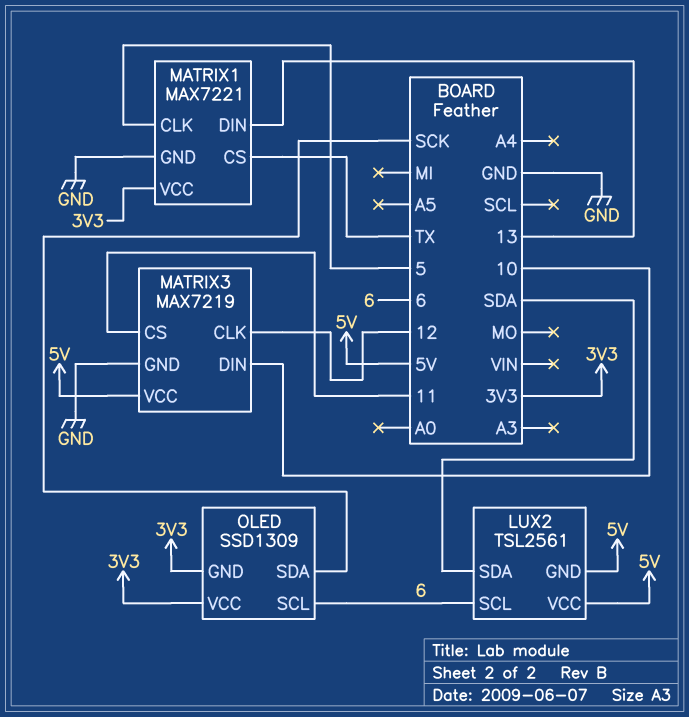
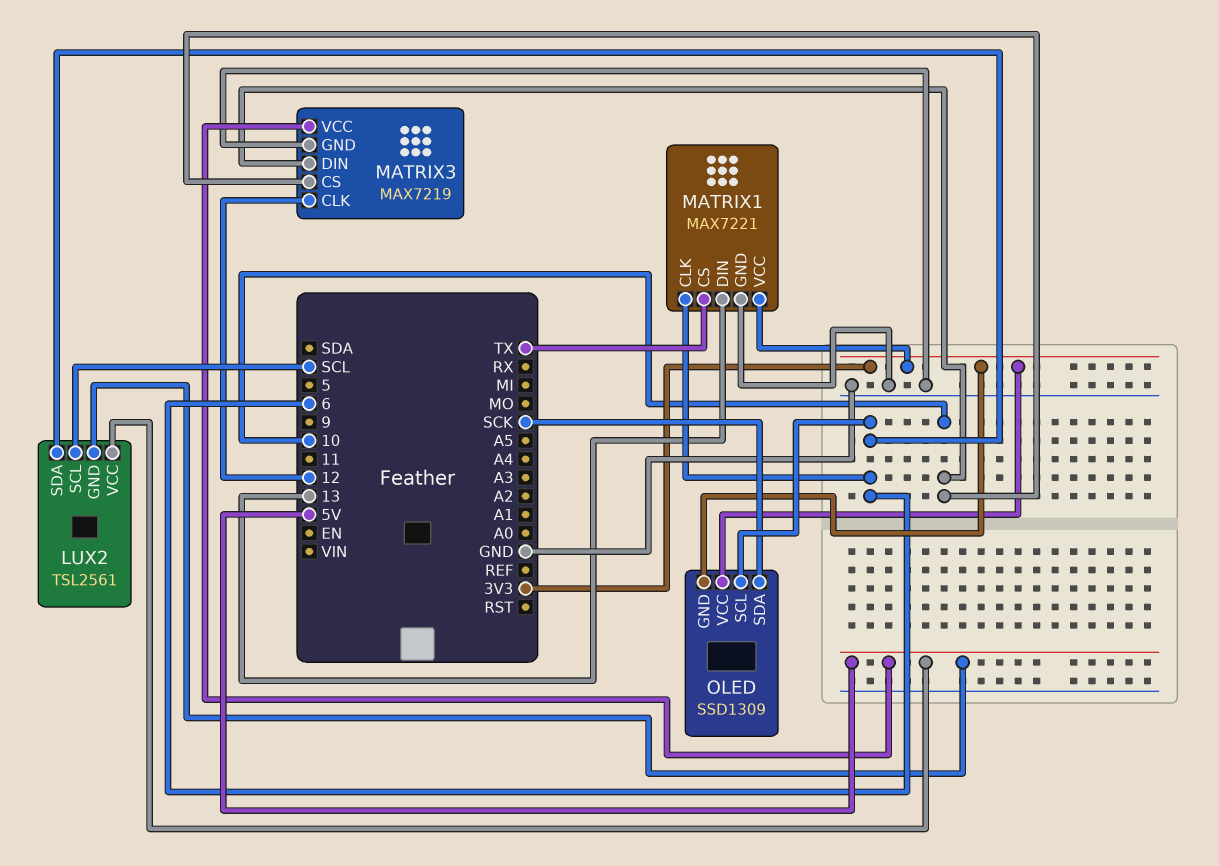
LUX2 pin SCL: 6 -> SCL
LUX2 pin SDA: SDA -> 6
MATRIX1 pin CLK: 5 -> 6
MATRIX3 pin CS: 11 -> 10

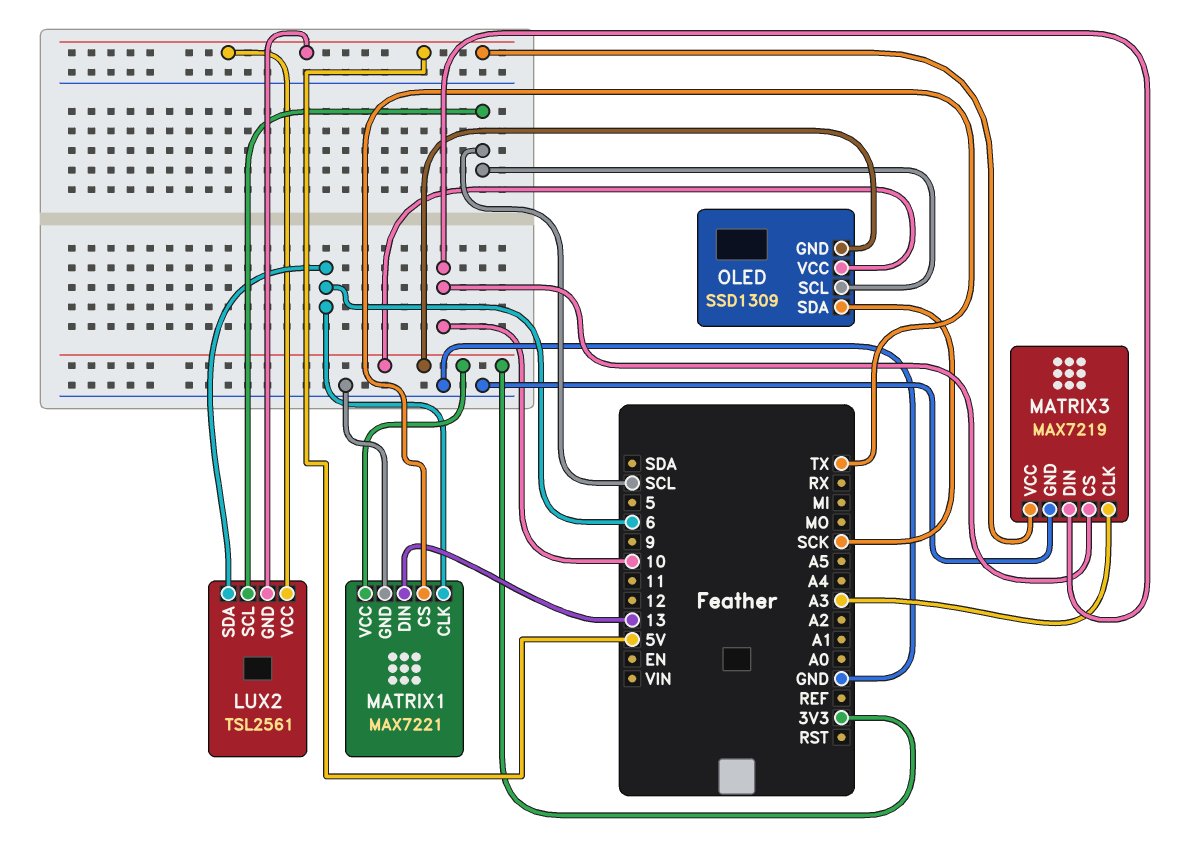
MATRIX3 pin CLK: 12 -> A3
OLED pin SCL: 6 -> SCL

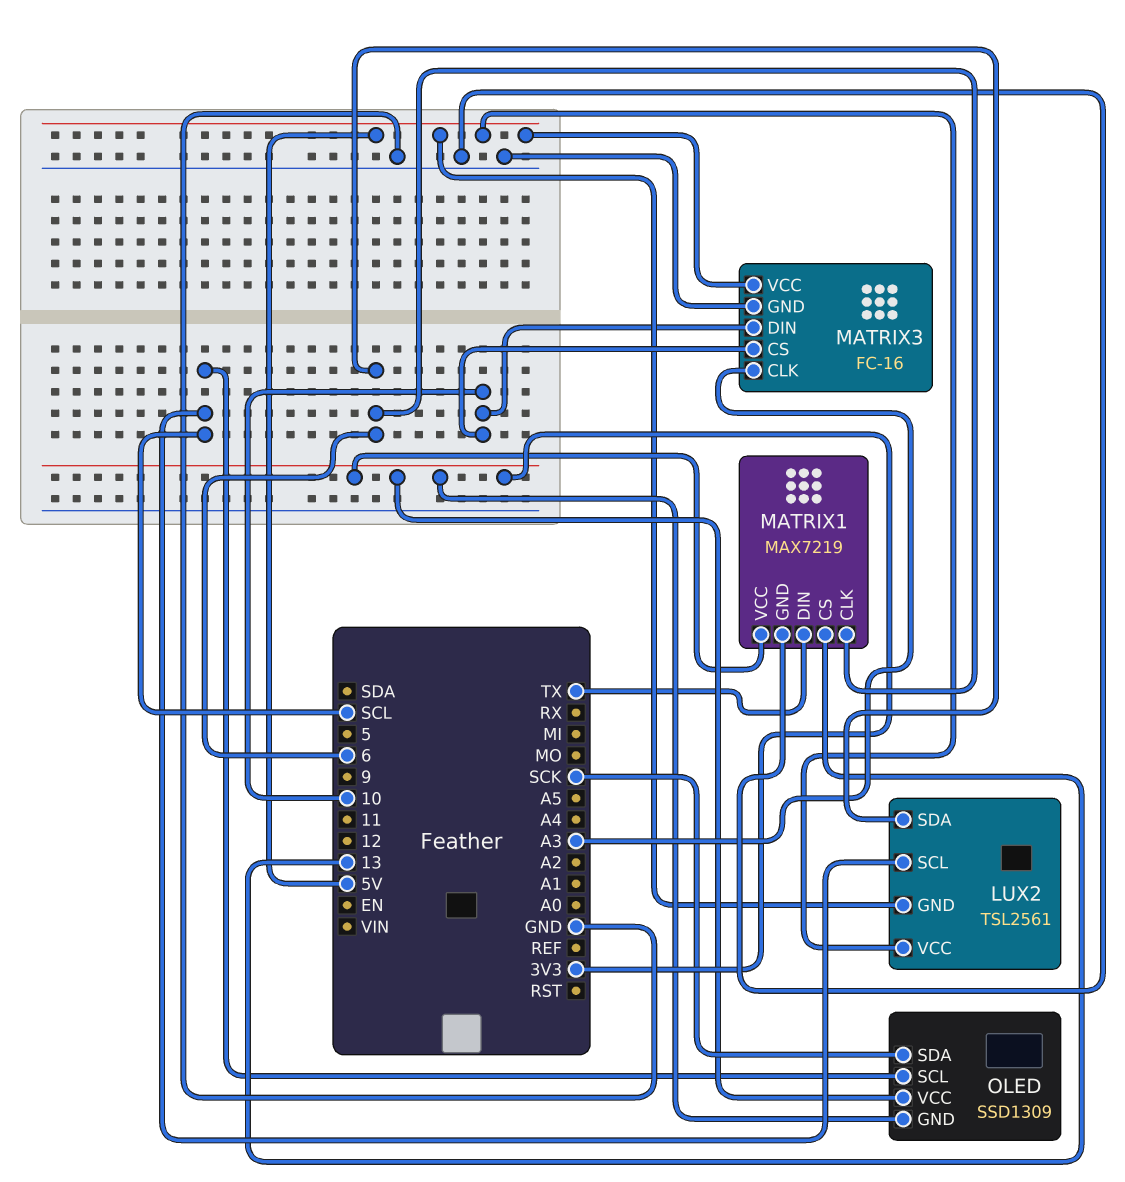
MATRIX1: MAX7221 -> MAX7219
MATRIX1 pin CS: TX -> 13
MATRIX1 pin DIN: 13 -> TX
MATRIX3: MAX7219 -> FC-16

